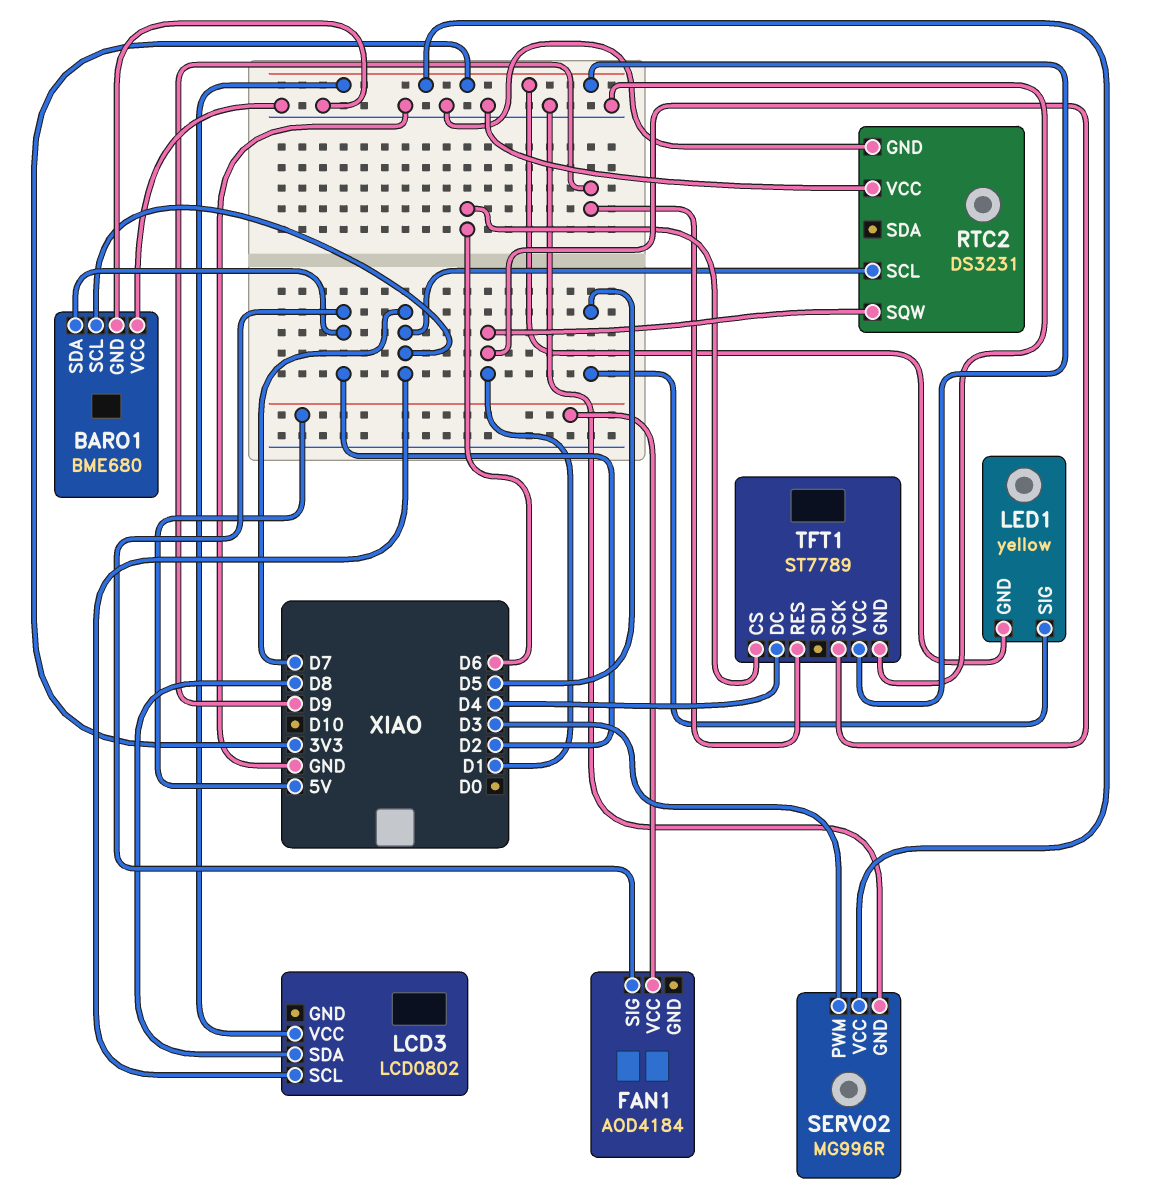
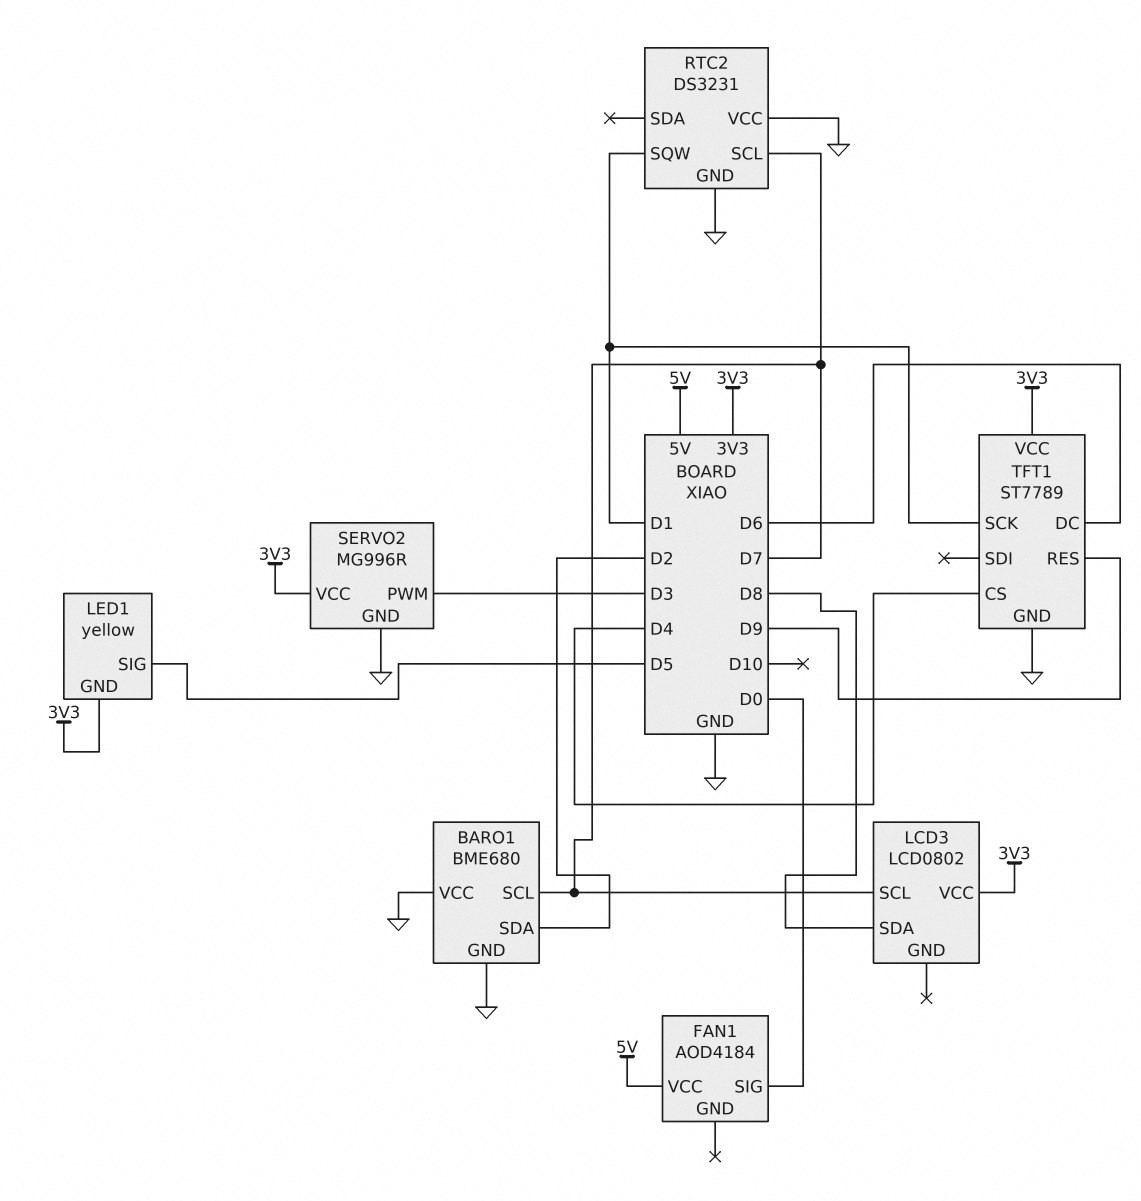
FAN1 pin SIG: D2 -> D0
TFT1 pin CS: D6 -> D4
TFT1 pin DC: D4 -> D6

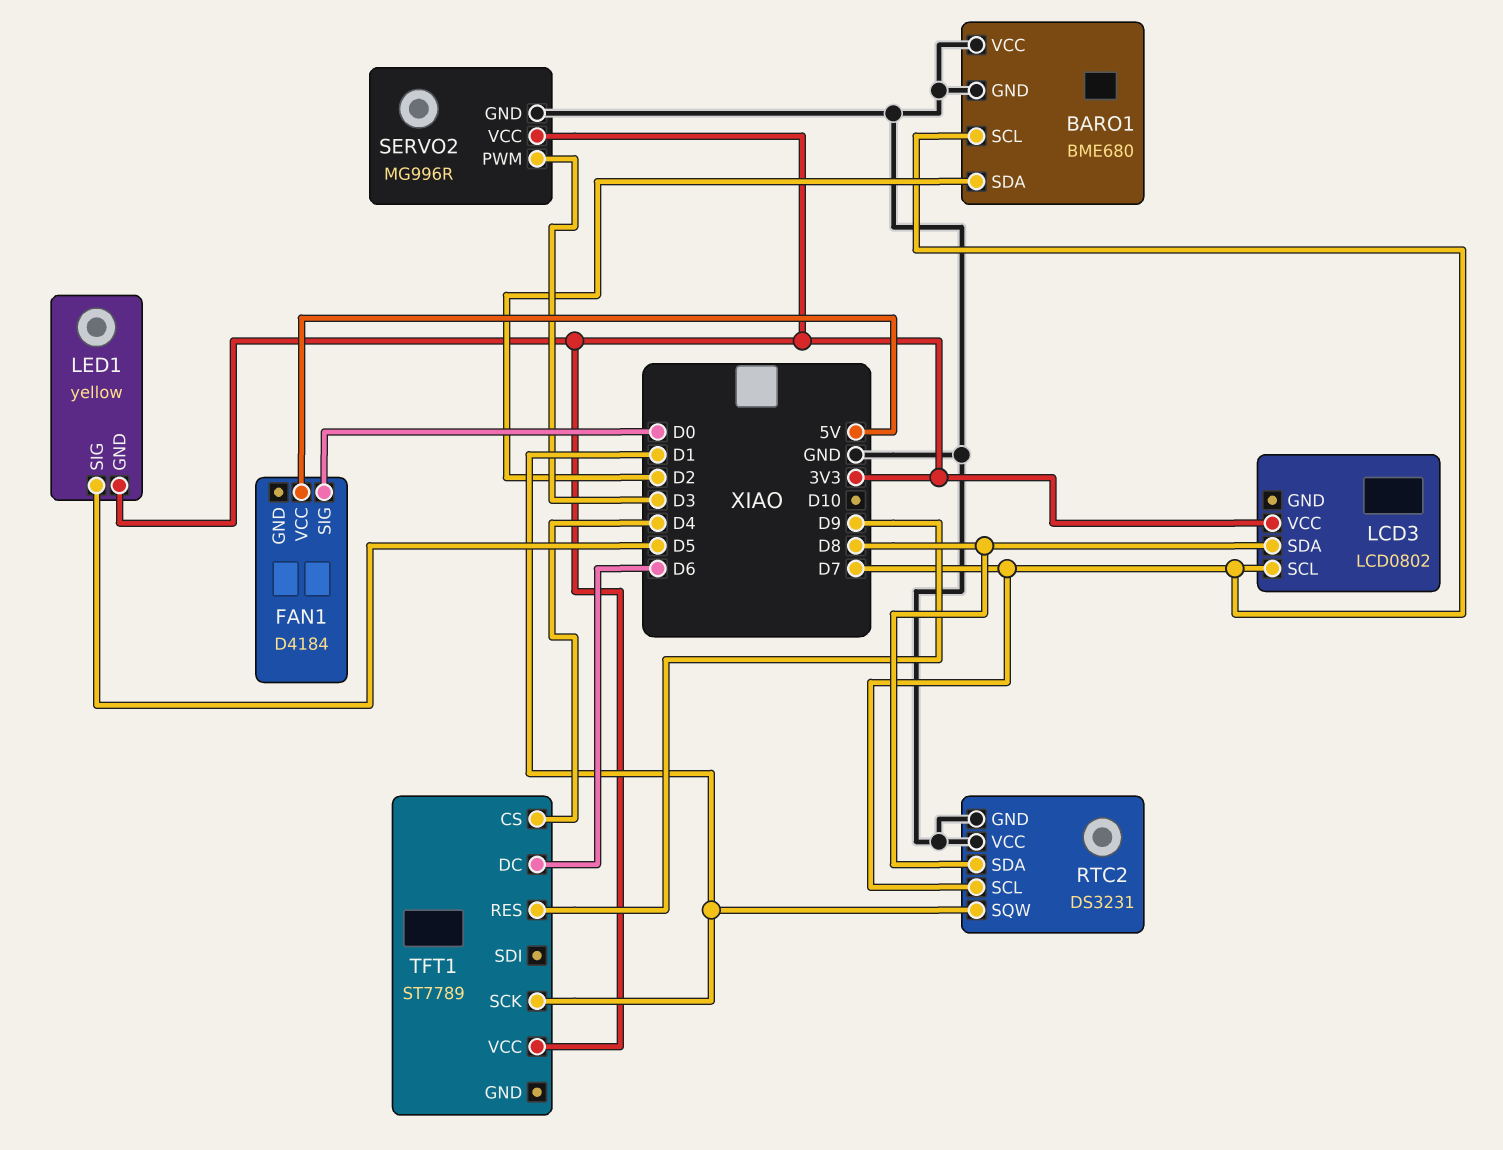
FAN1: AOD4184 -> D4184
RTC2 pin SDA: none -> D8
TFT1 pin GND: GND -> none

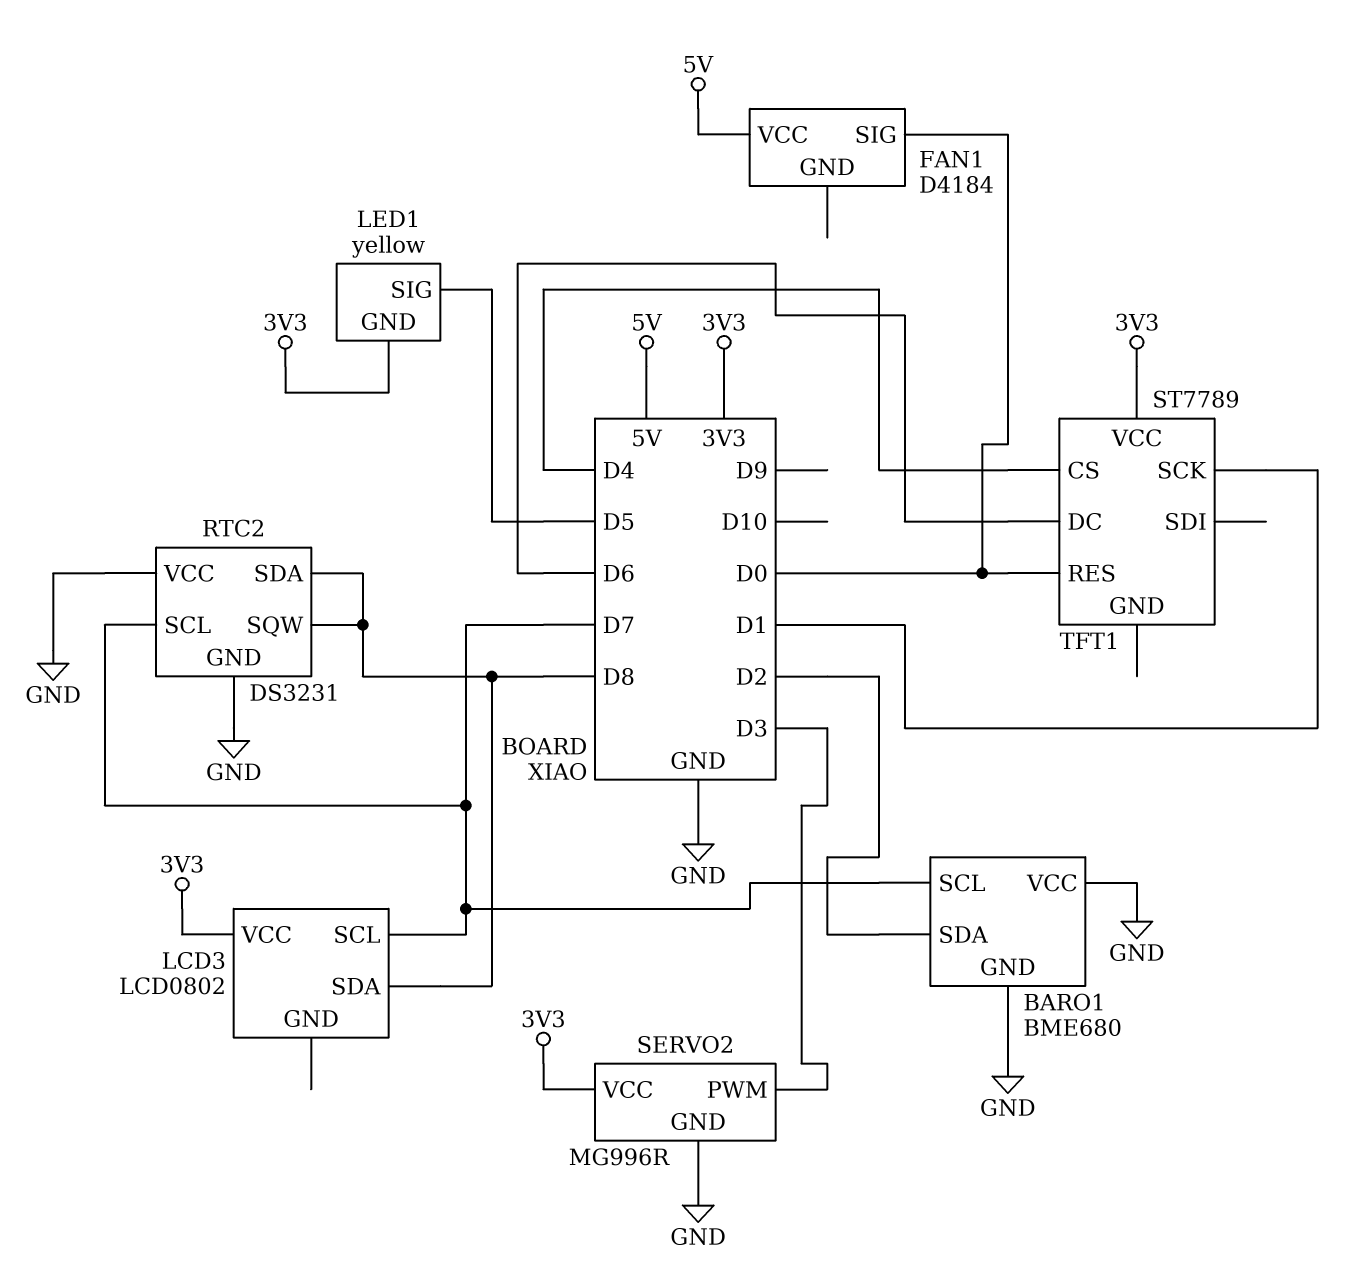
RTC2 pin SQW: D1 -> D8
TFT1 pin RES: D9 -> D0

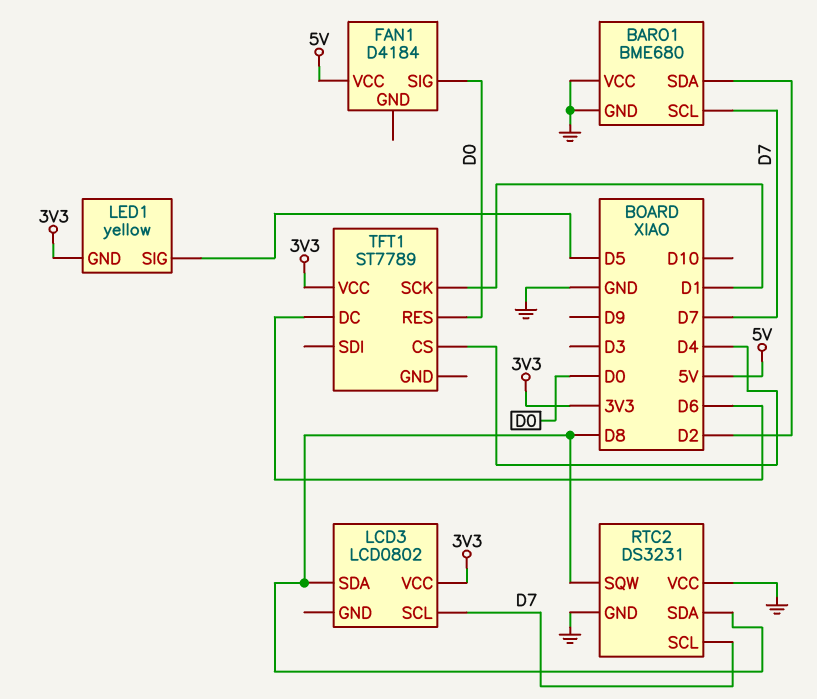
SERVO2: MG996R -> none
SERVO2 pin GND: GND -> none
SERVO2 pin PWM: D3 -> none
SERVO2 pin VCC: 3V3 -> none

